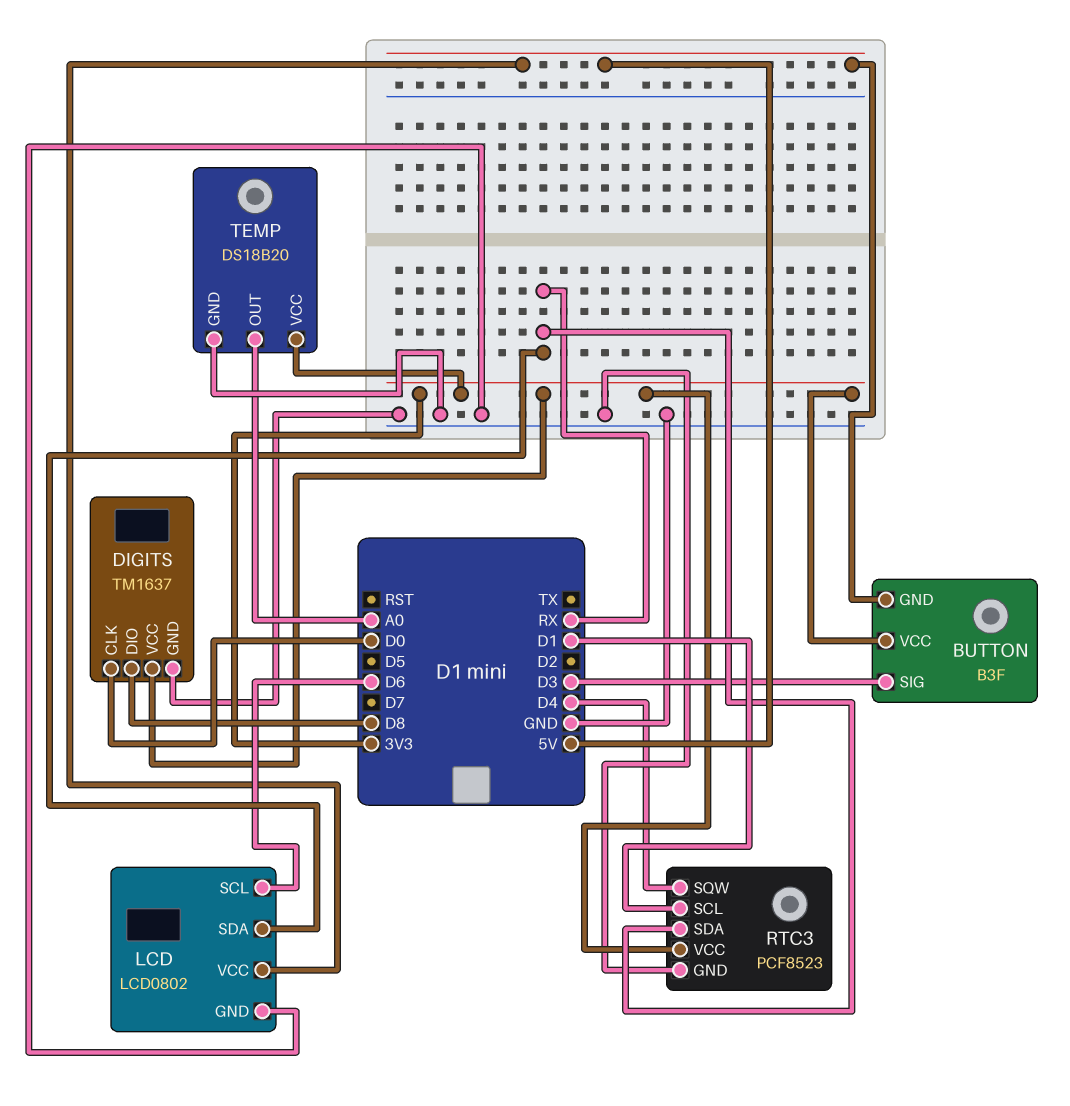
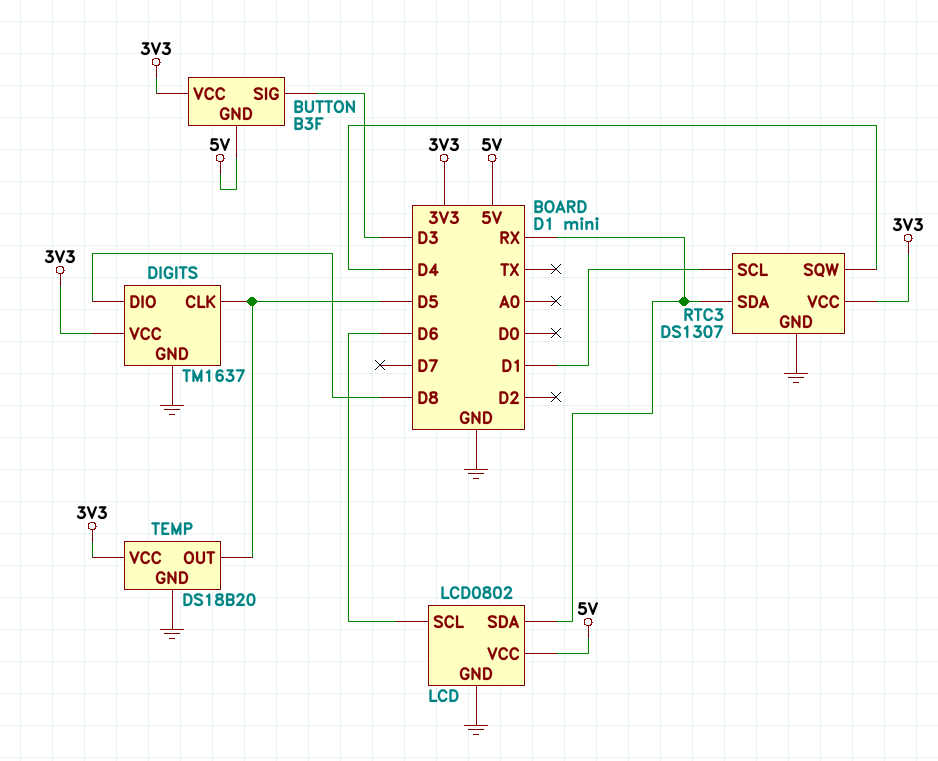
DIGITS pin CLK: D0 -> D5
RTC3: PCF8523 -> DS1307
TEMP pin OUT: A0 -> D5

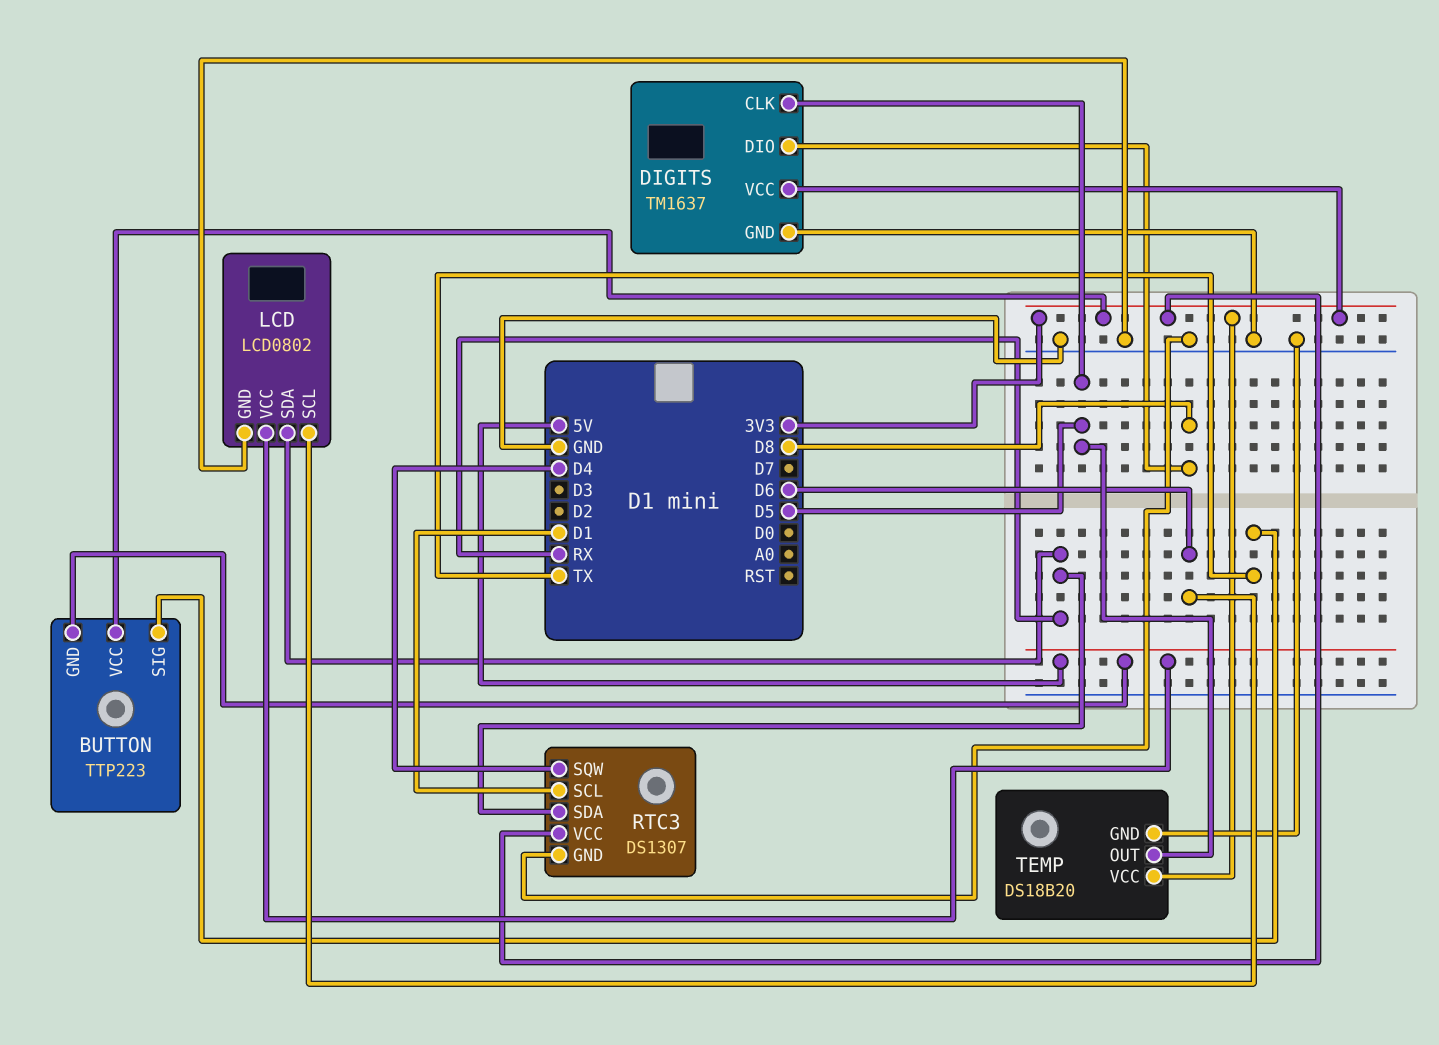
BUTTON: B3F -> TTP223
BUTTON pin SIG: D3 -> TX

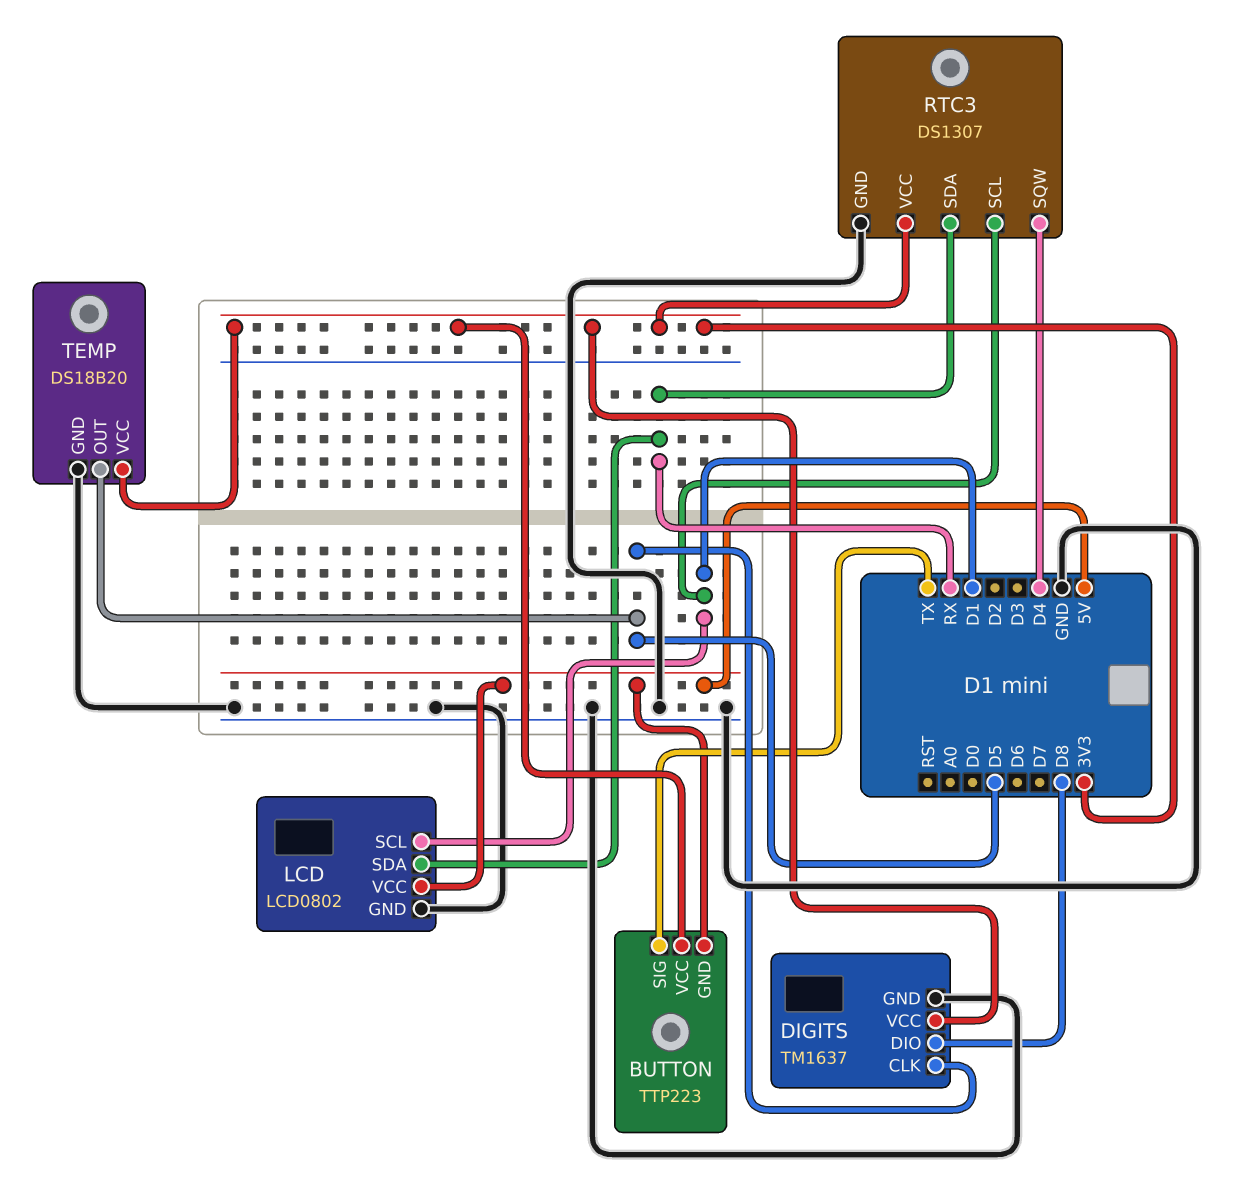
LCD pin SCL: D6 -> D1

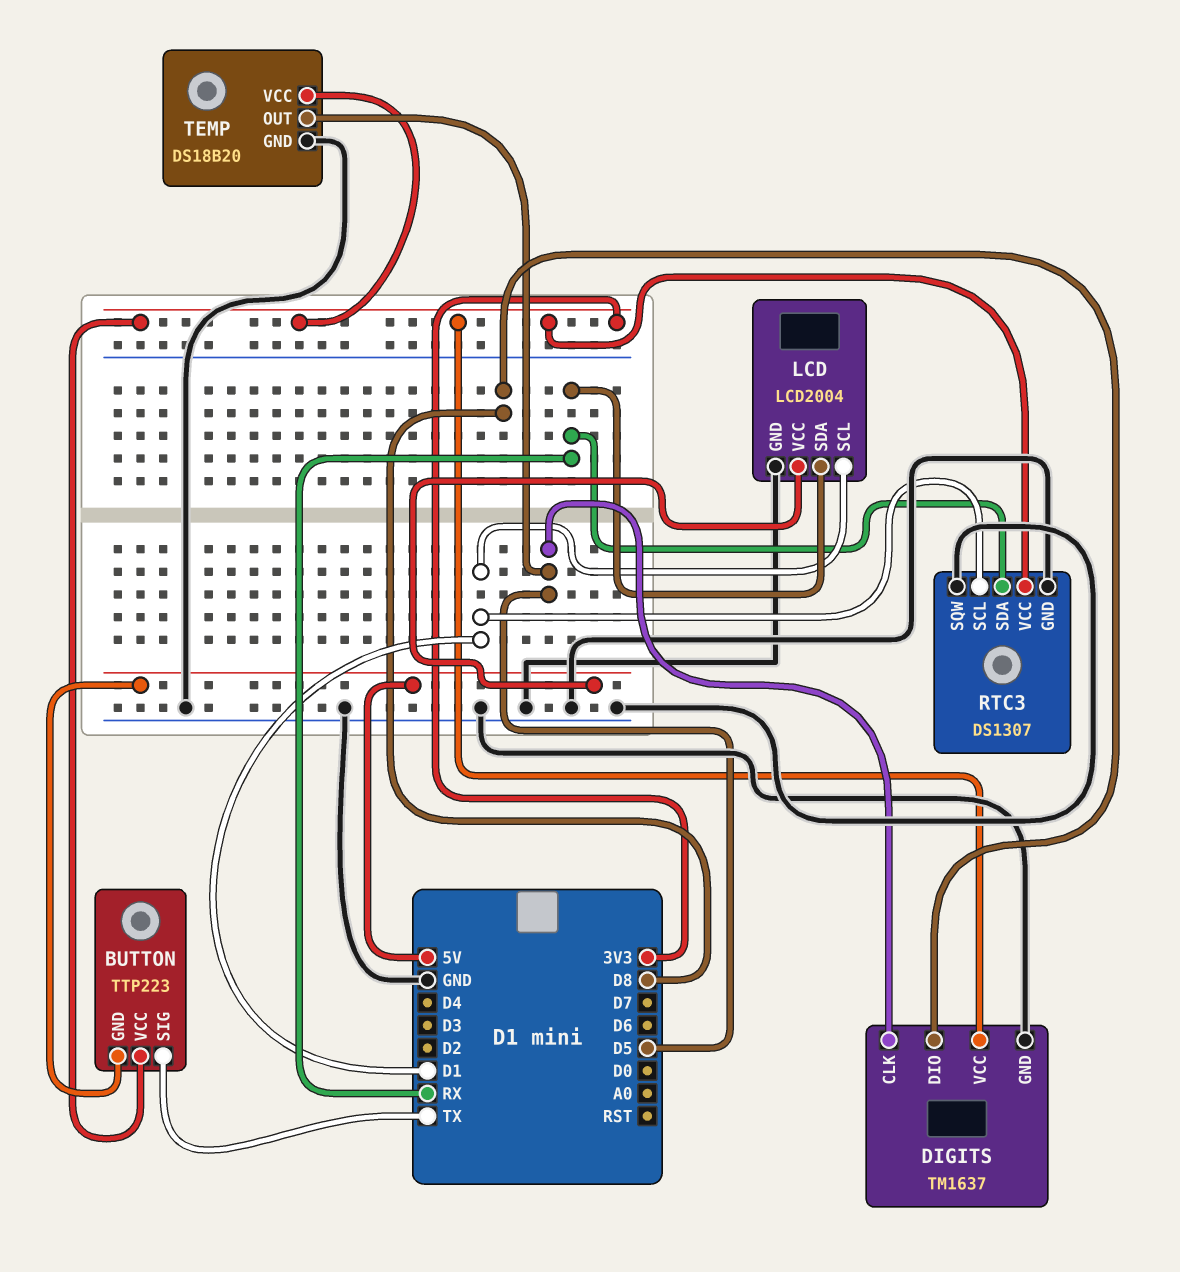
LCD: LCD0802 -> LCD2004
RTC3 pin SQW: D4 -> GND

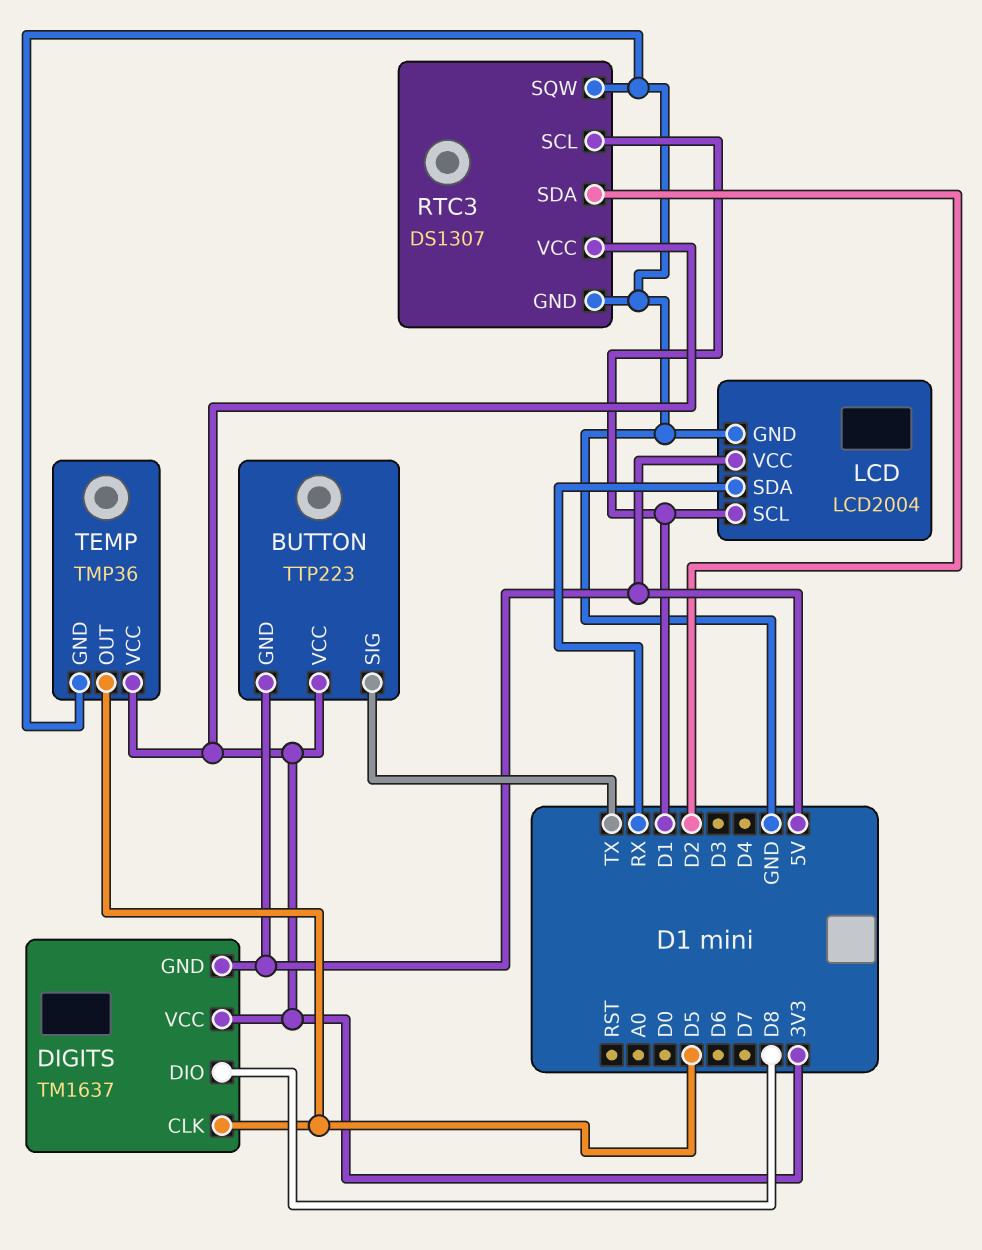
DIGITS pin GND: GND -> 5V
RTC3 pin SDA: RX -> D2
TEMP: DS18B20 -> TMP36

